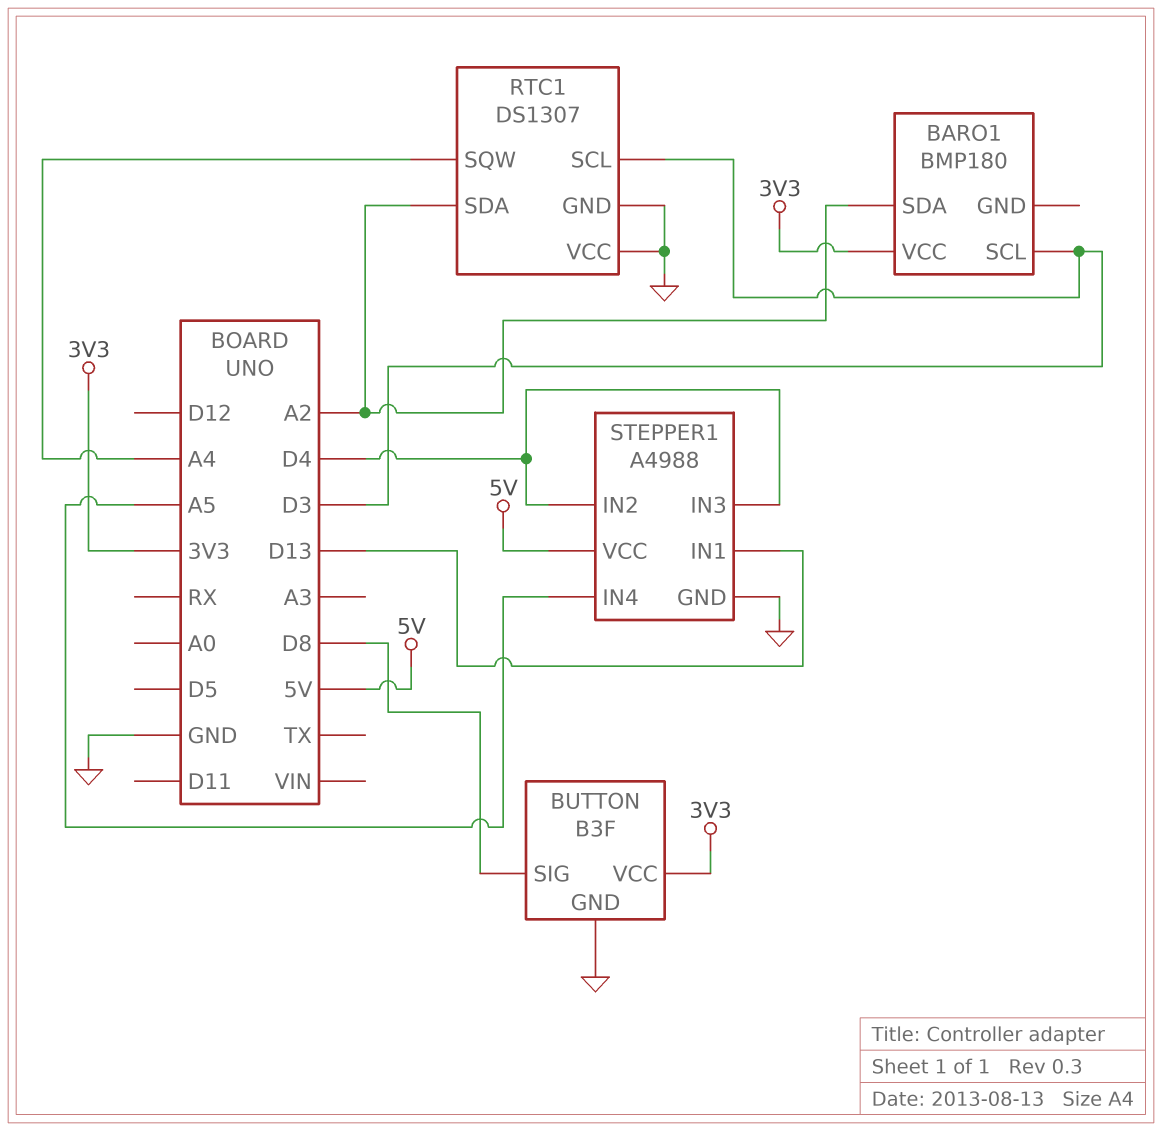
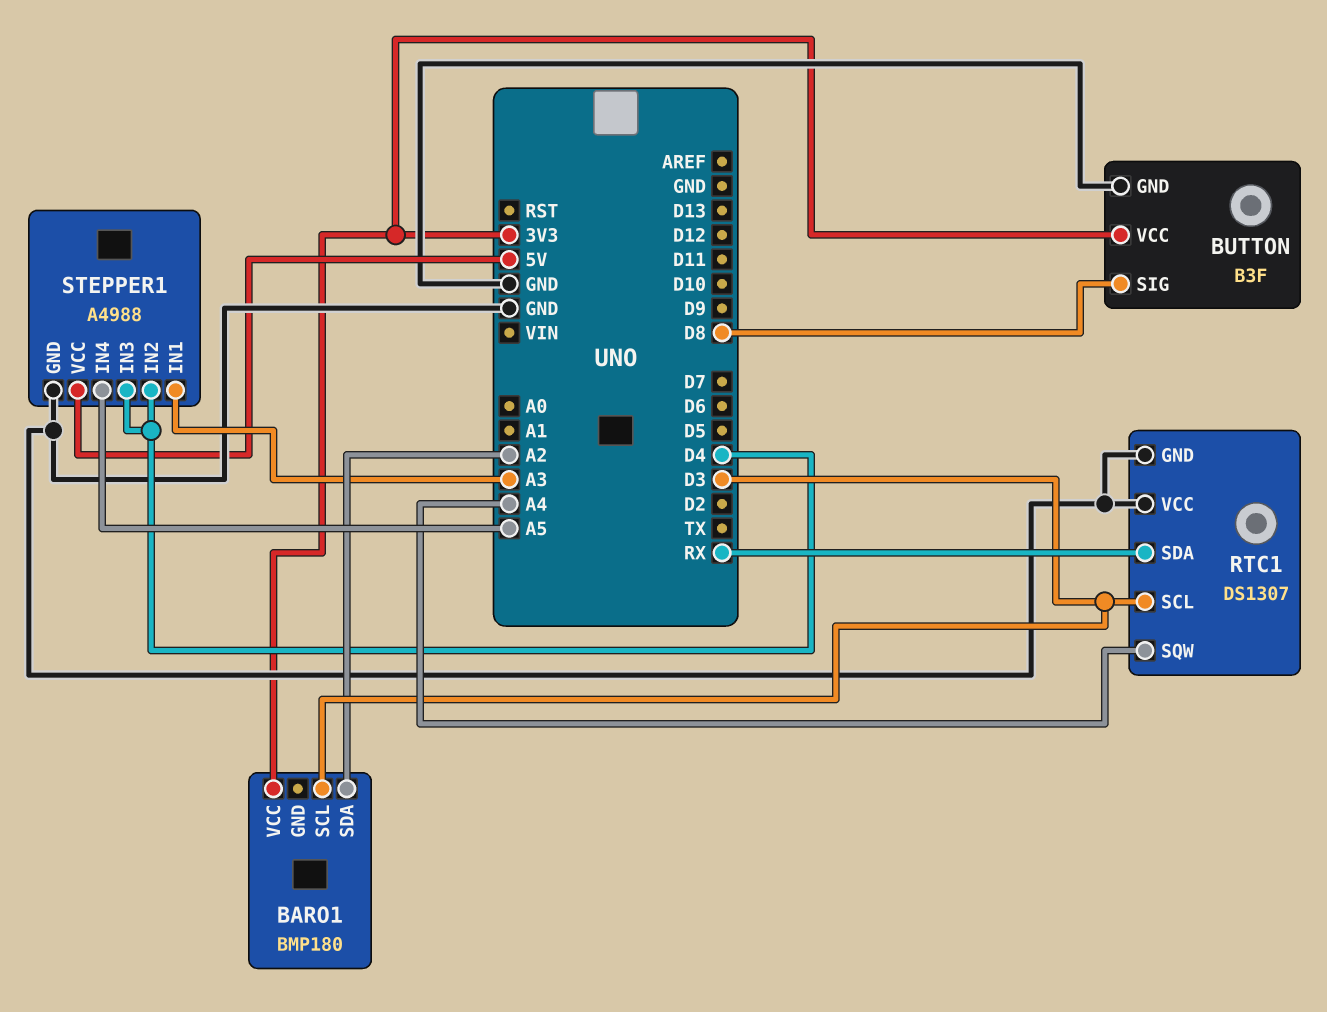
RTC1 pin SDA: A2 -> RX
STEPPER1 pin IN1: D13 -> A3

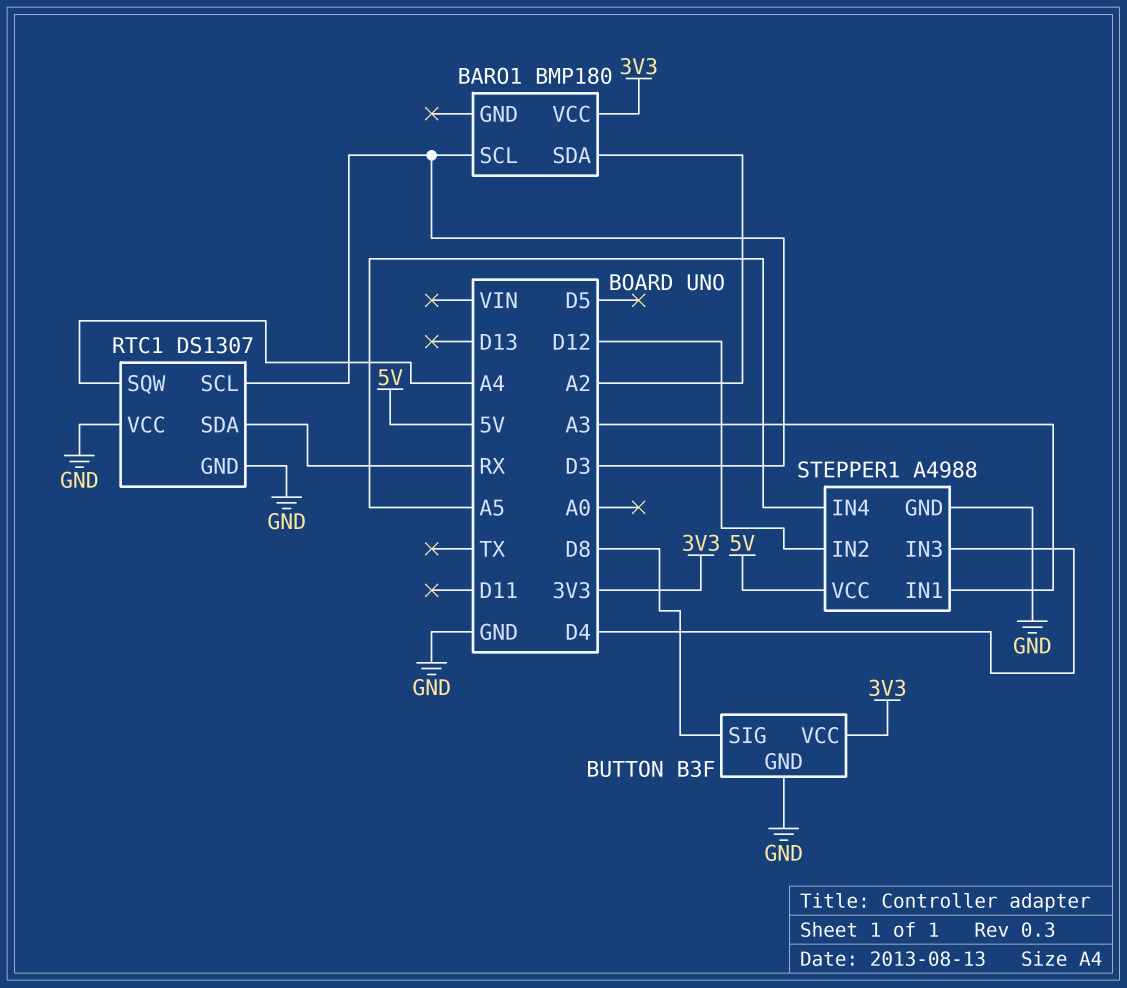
STEPPER1 pin IN2: D4 -> D12

